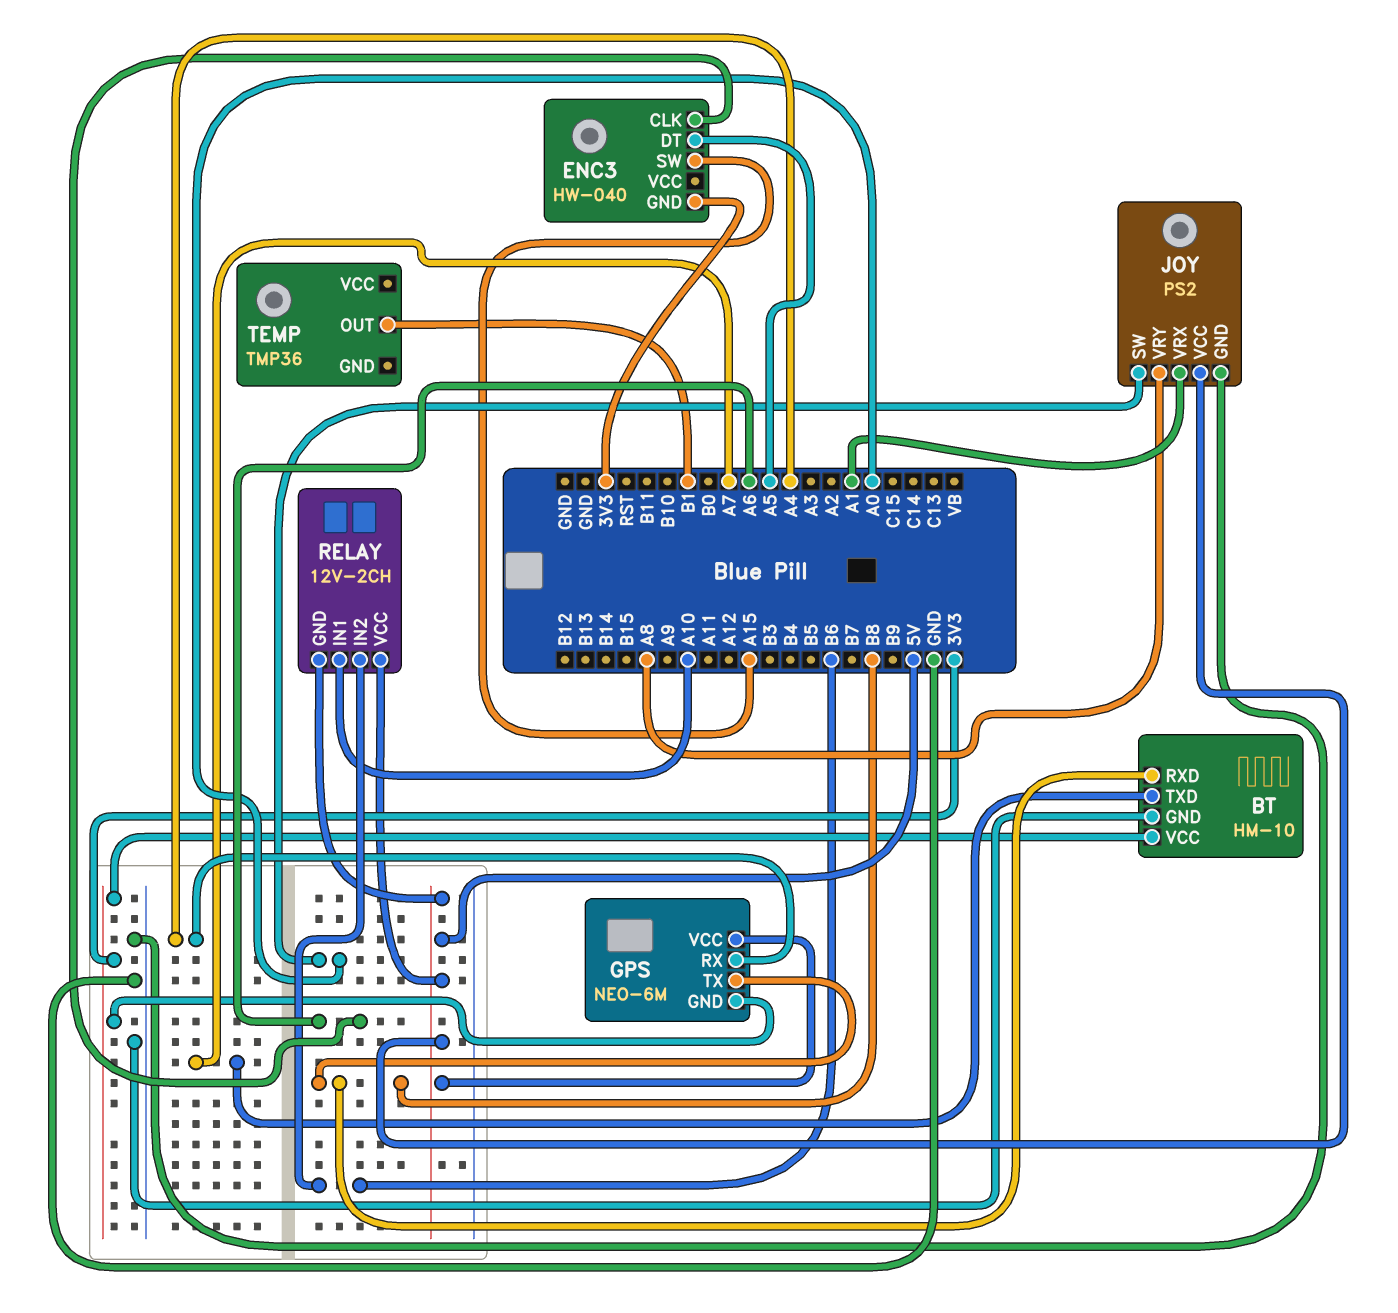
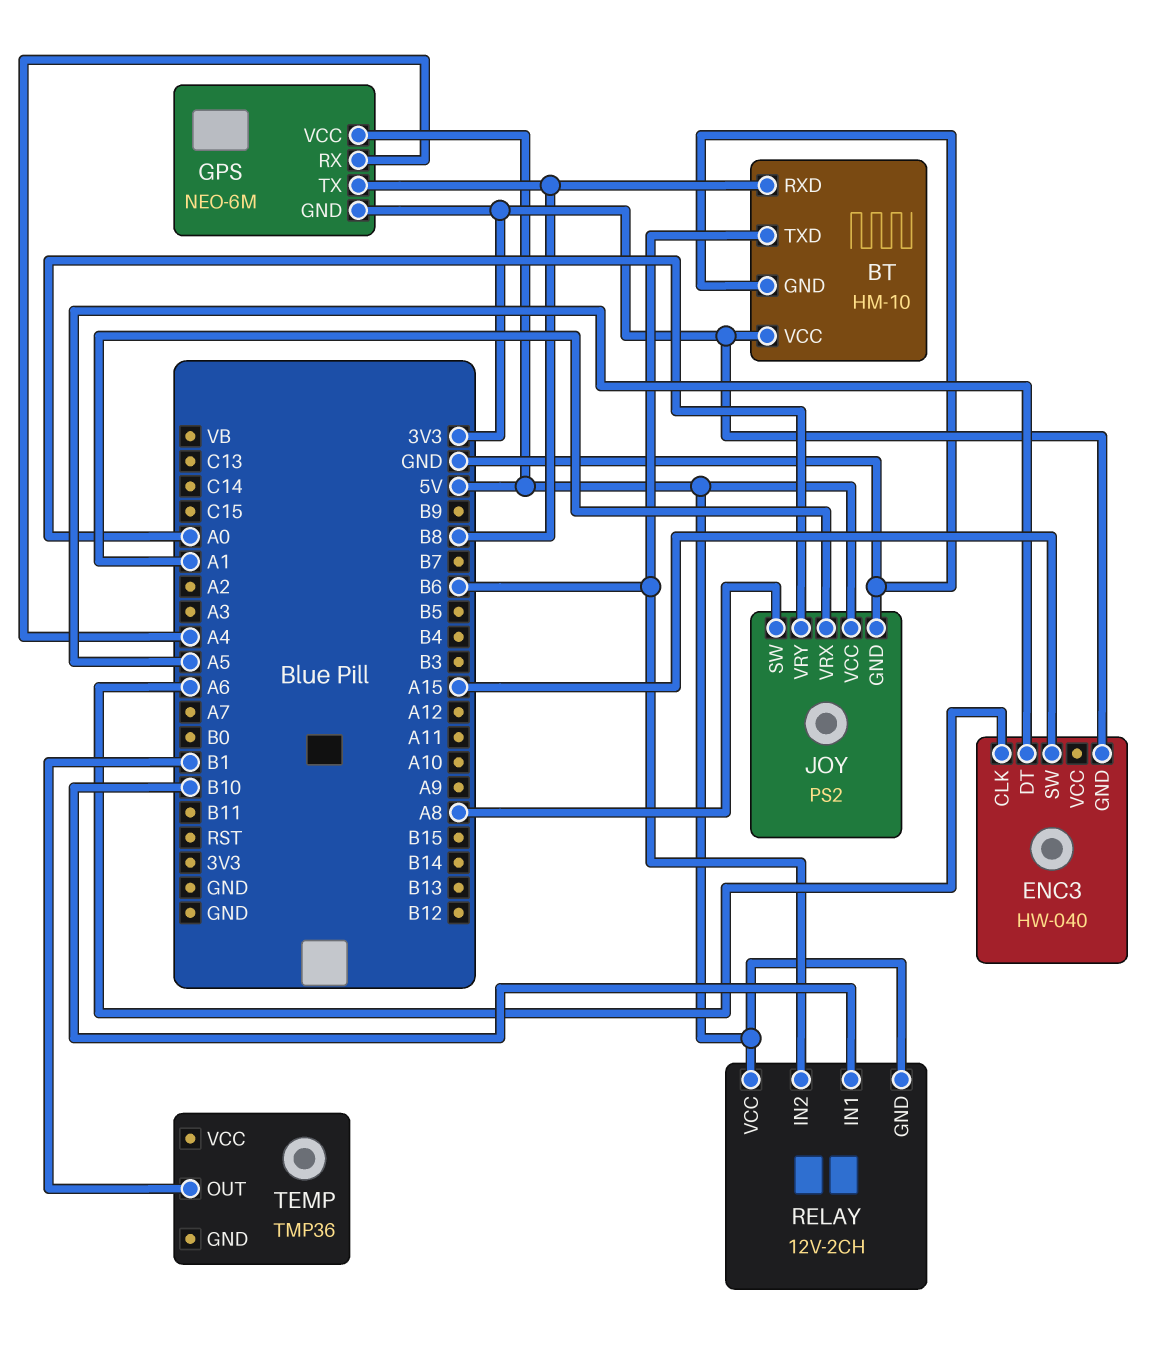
BT pin TXD: A7 -> B6
JOY pin SW: A0 -> A8
JOY pin VRY: A8 -> A0
RELAY pin IN1: A10 -> B10

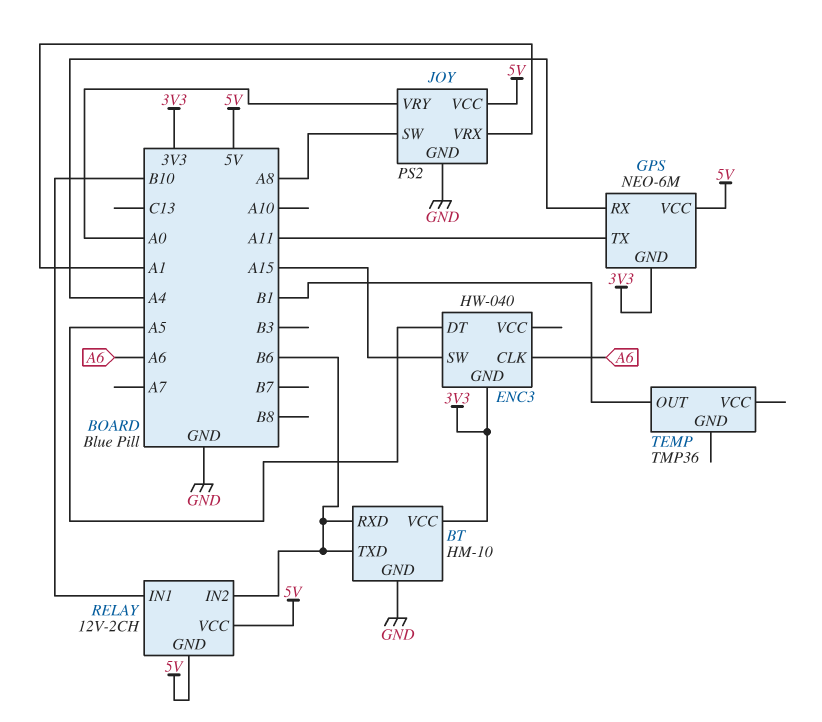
BT pin RXD: B8 -> B6
GPS pin TX: B8 -> A11

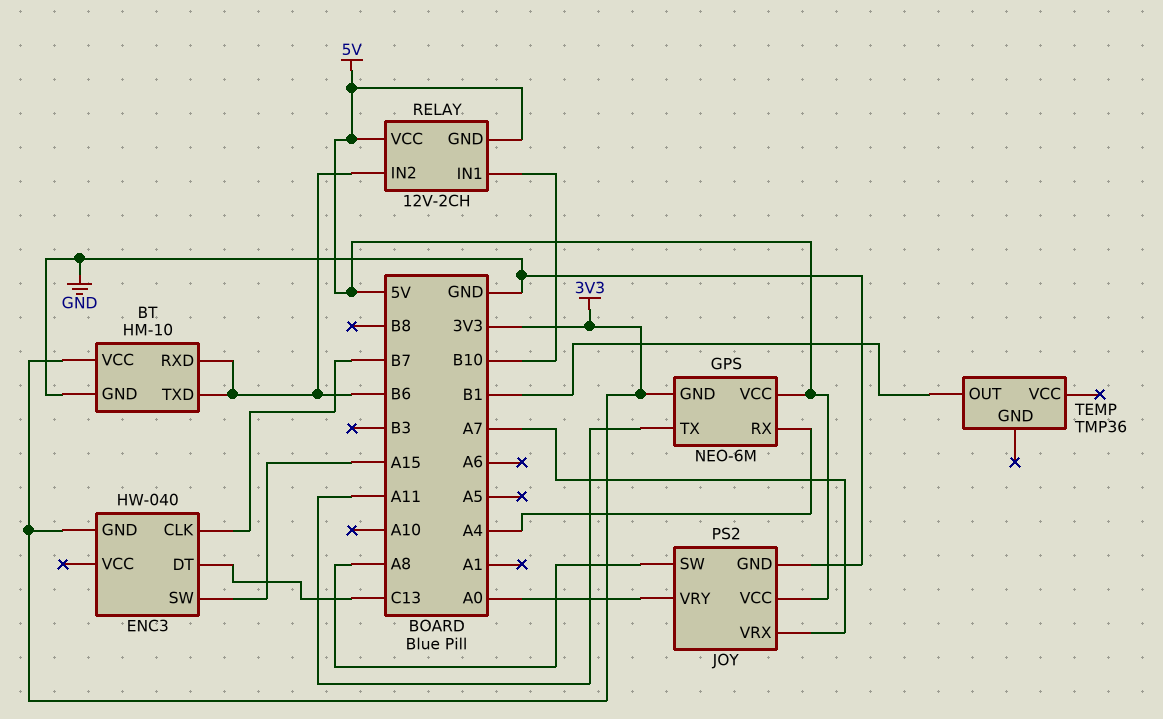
ENC3 pin CLK: A6 -> B7
ENC3 pin DT: A5 -> C13
JOY pin VRX: A1 -> A7

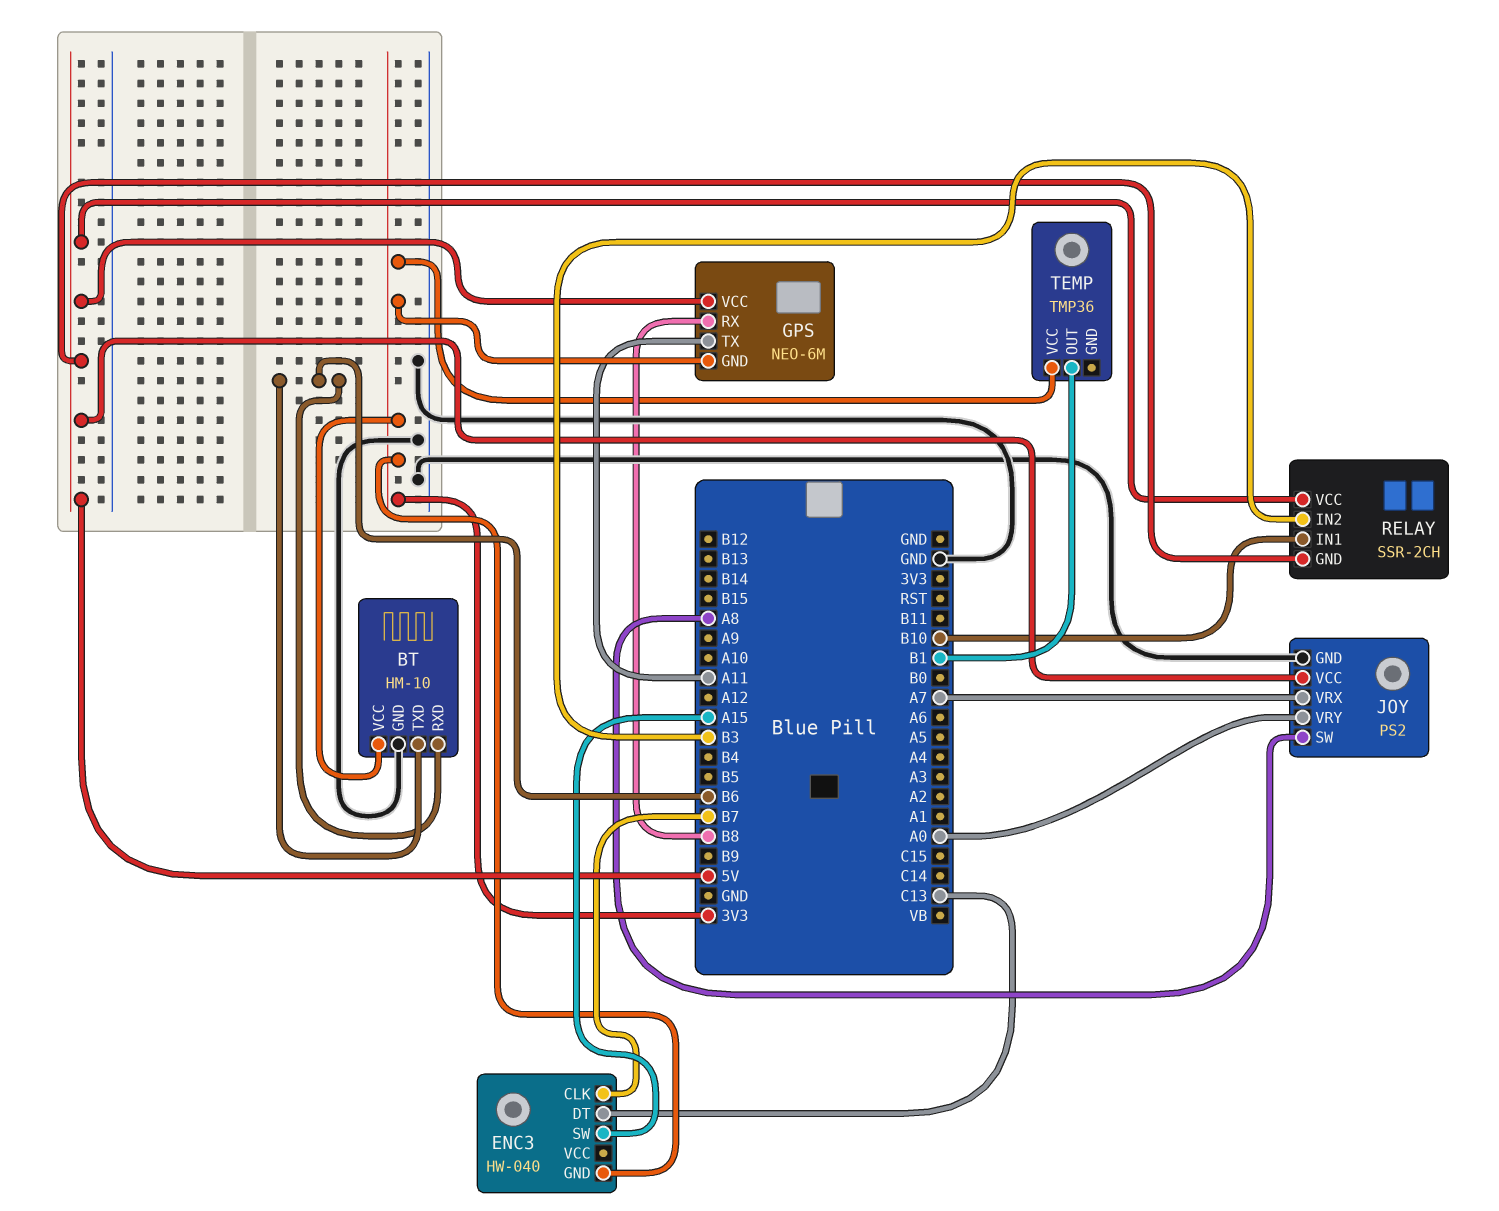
GPS pin RX: A4 -> B8
RELAY: 12V-2CH -> SSR-2CH
RELAY pin IN2: B6 -> B3
TEMP pin VCC: none -> 3V3

